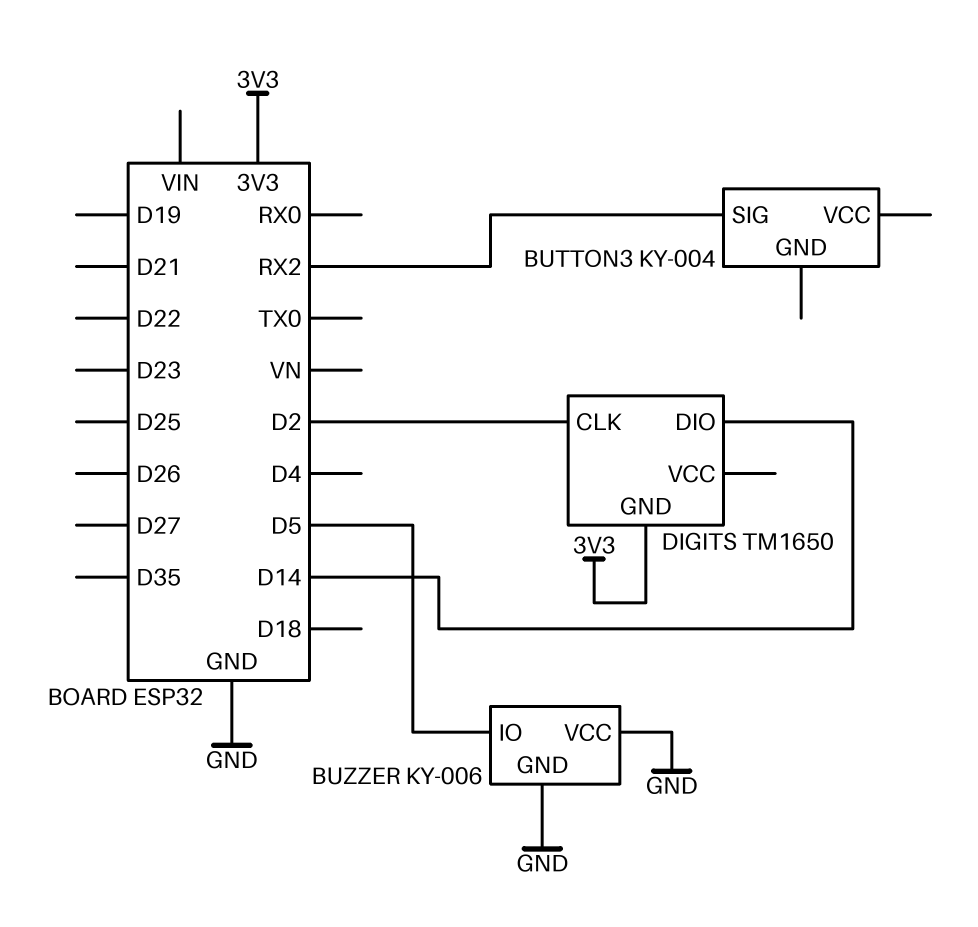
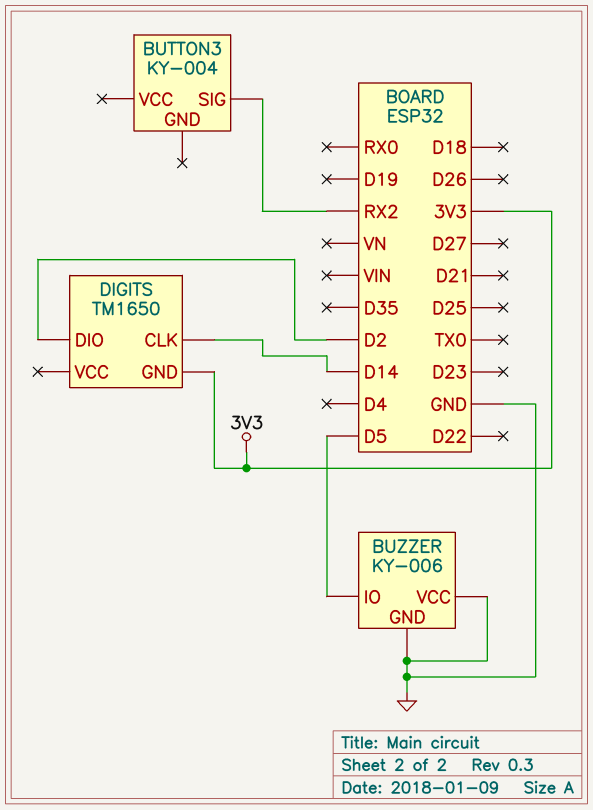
DIGITS pin CLK: D2 -> D14
DIGITS pin DIO: D14 -> D2

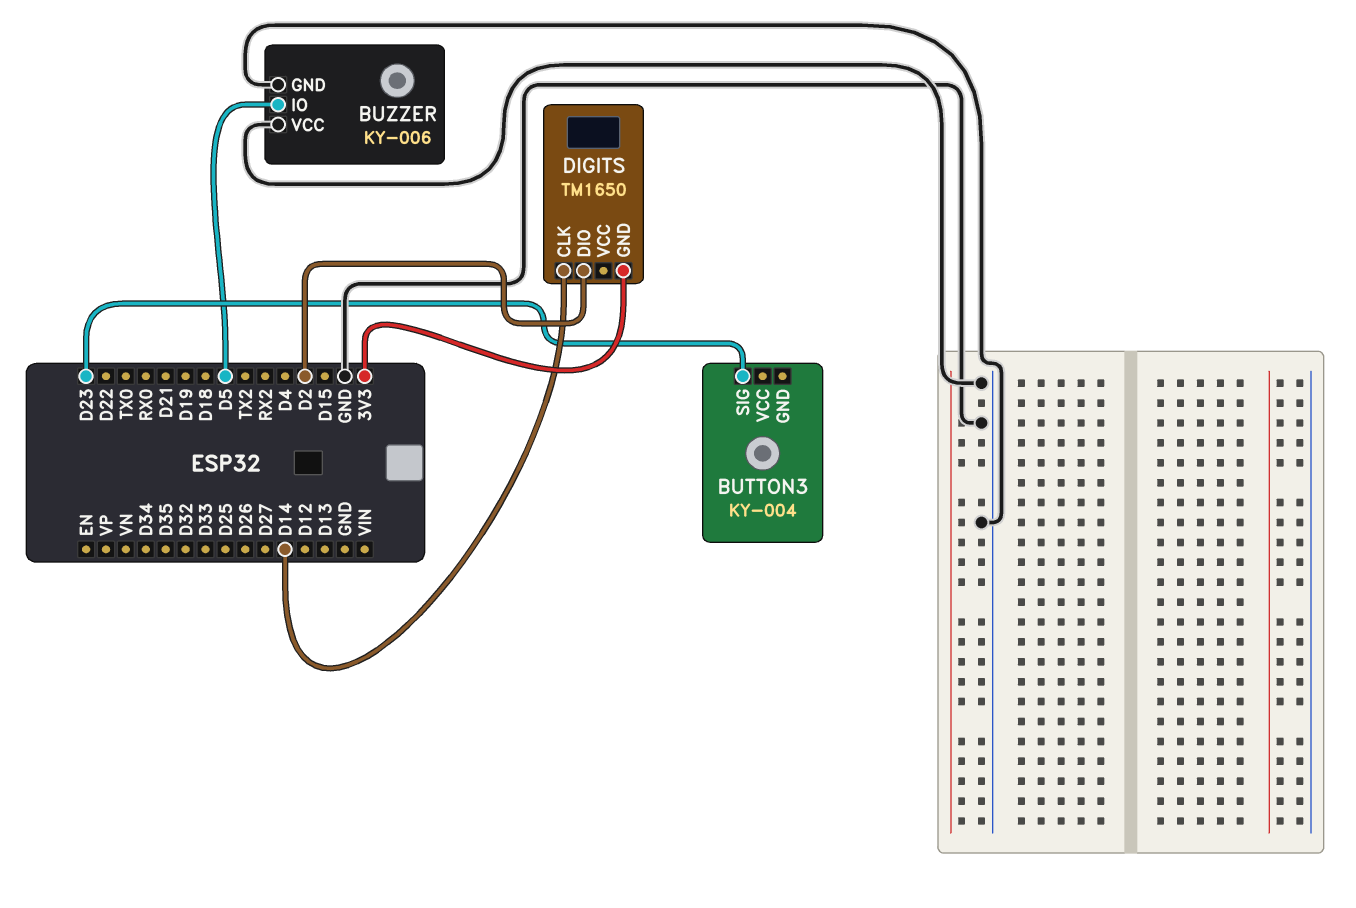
BUTTON3 pin SIG: RX2 -> D23

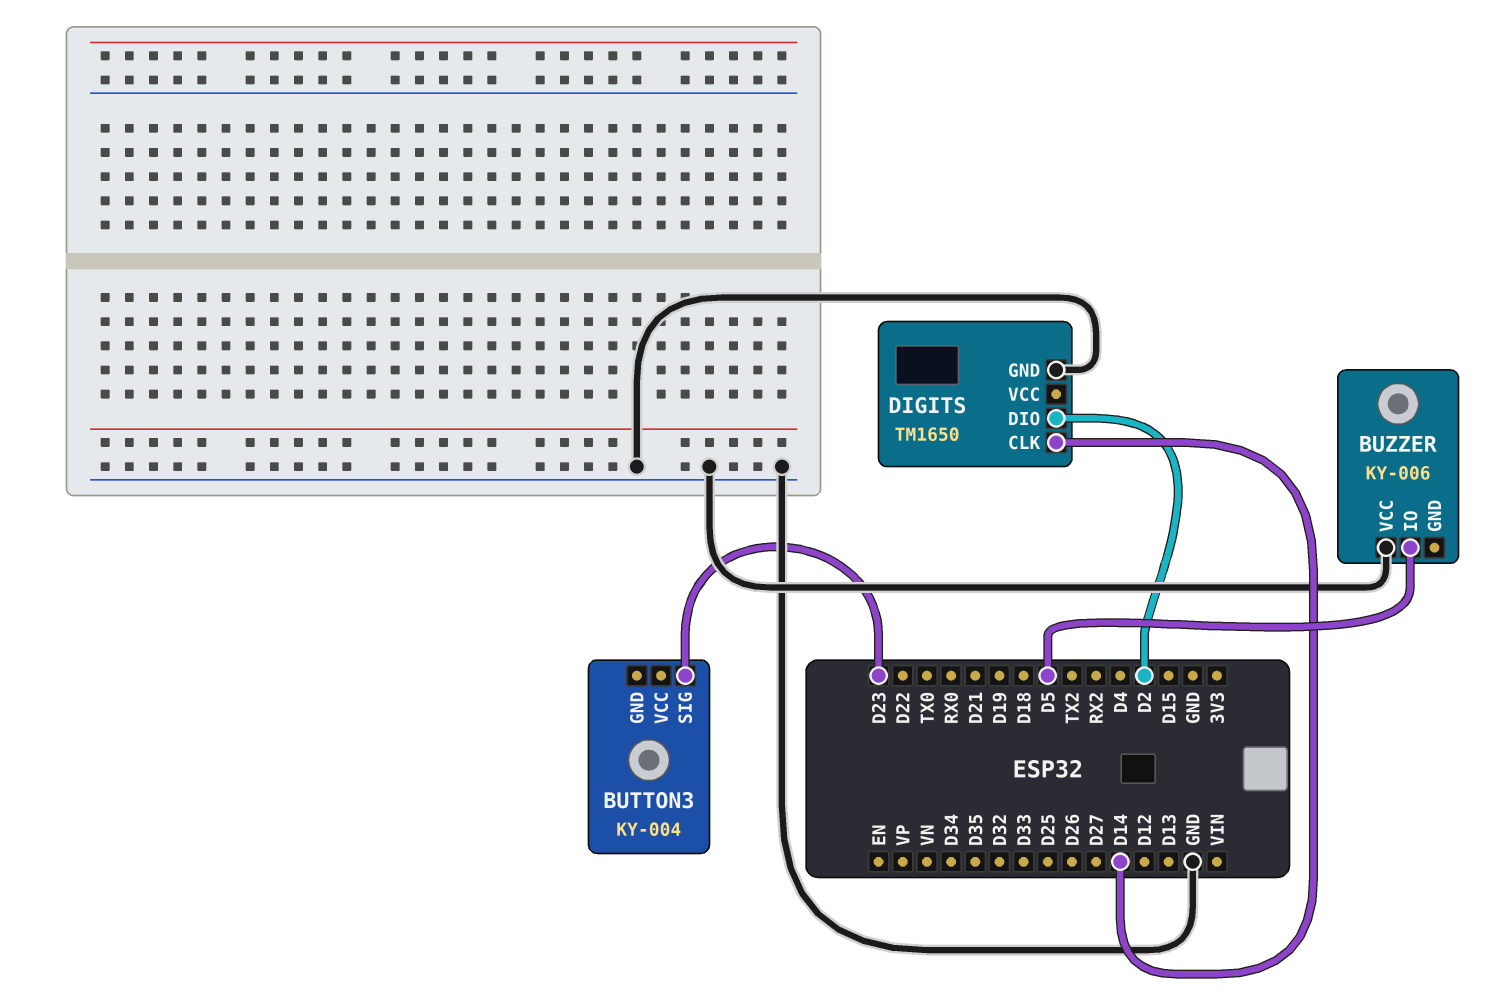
BUZZER pin GND: GND -> none
DIGITS pin GND: 3V3 -> GND

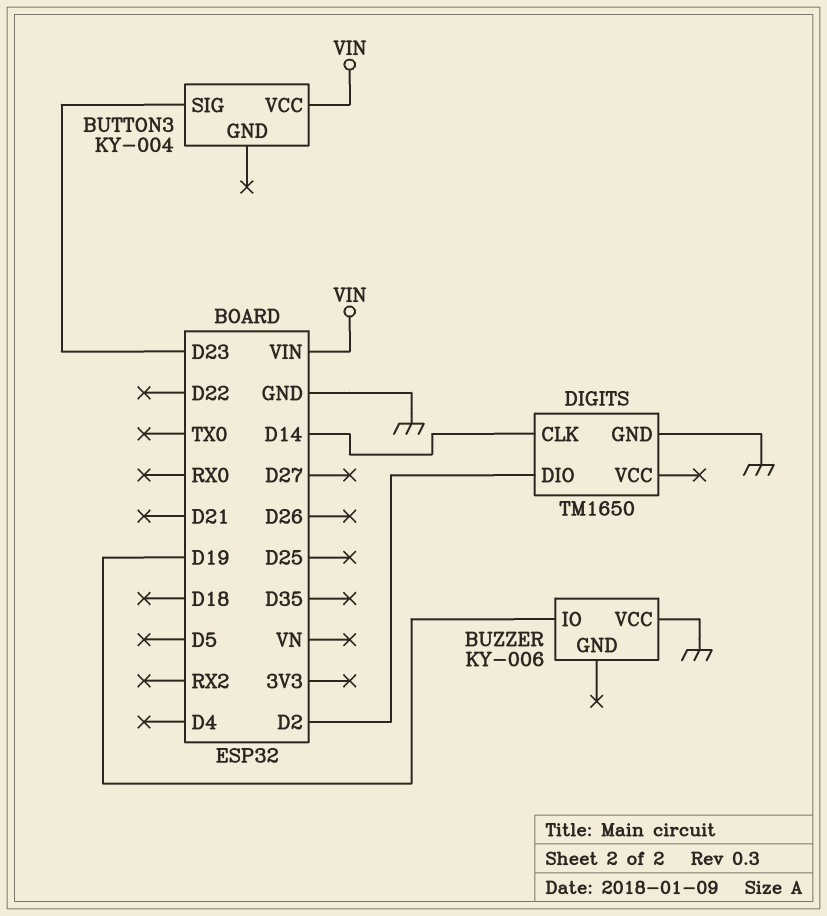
BUTTON3 pin VCC: none -> VIN
BUZZER pin IO: D5 -> D19

